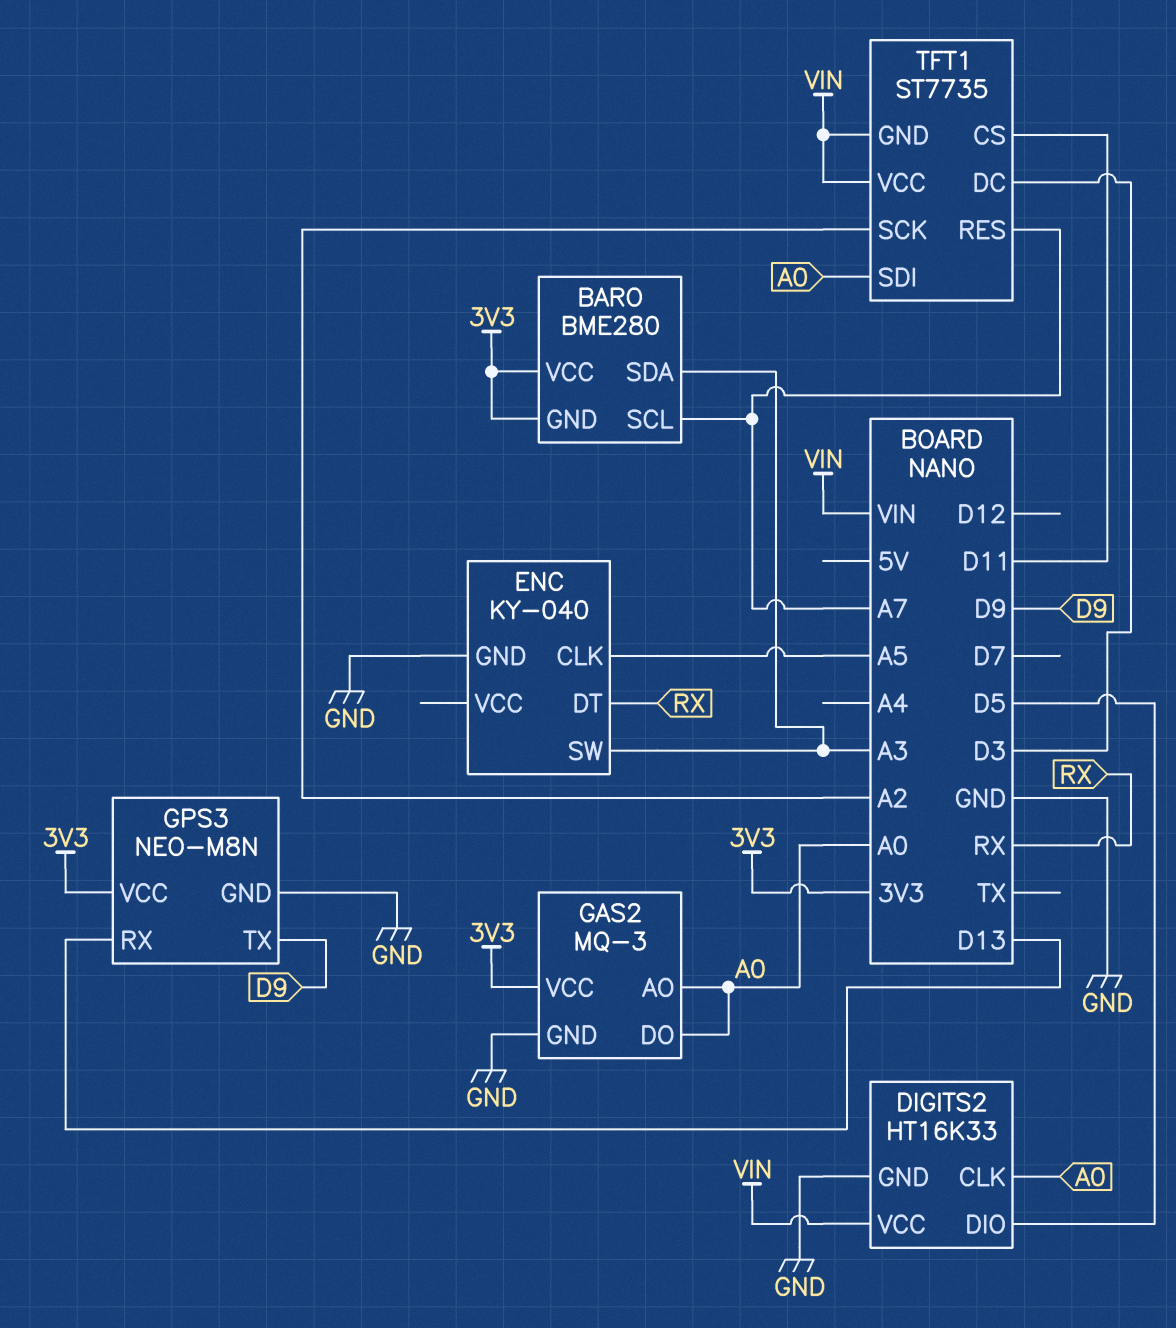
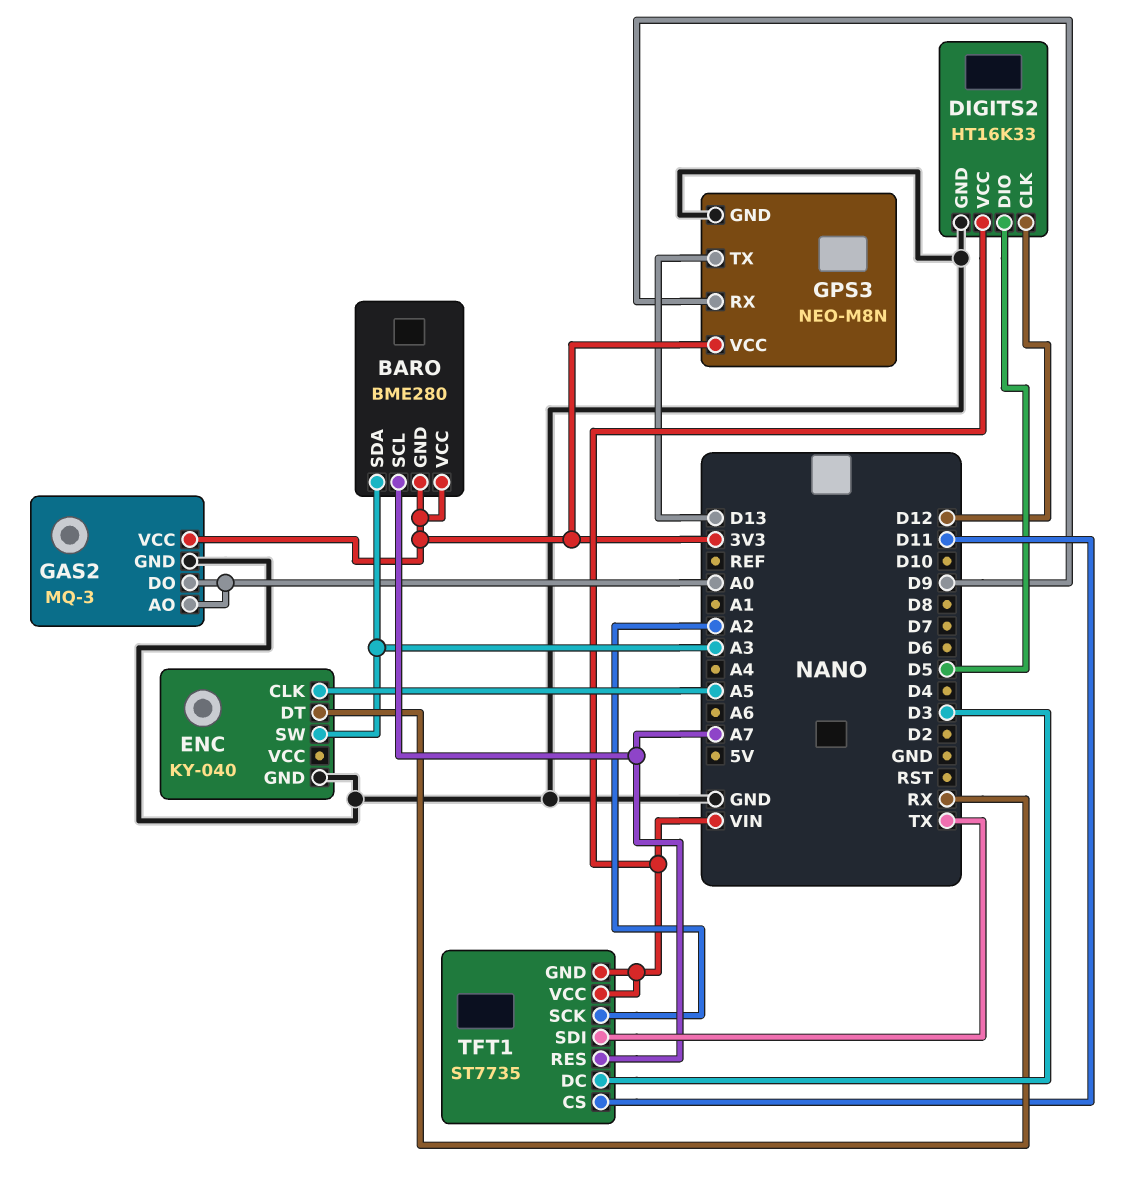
DIGITS2 pin CLK: A0 -> D12
GPS3 pin RX: D13 -> D9
GPS3 pin TX: D9 -> D13
TFT1 pin SDI: A0 -> TX

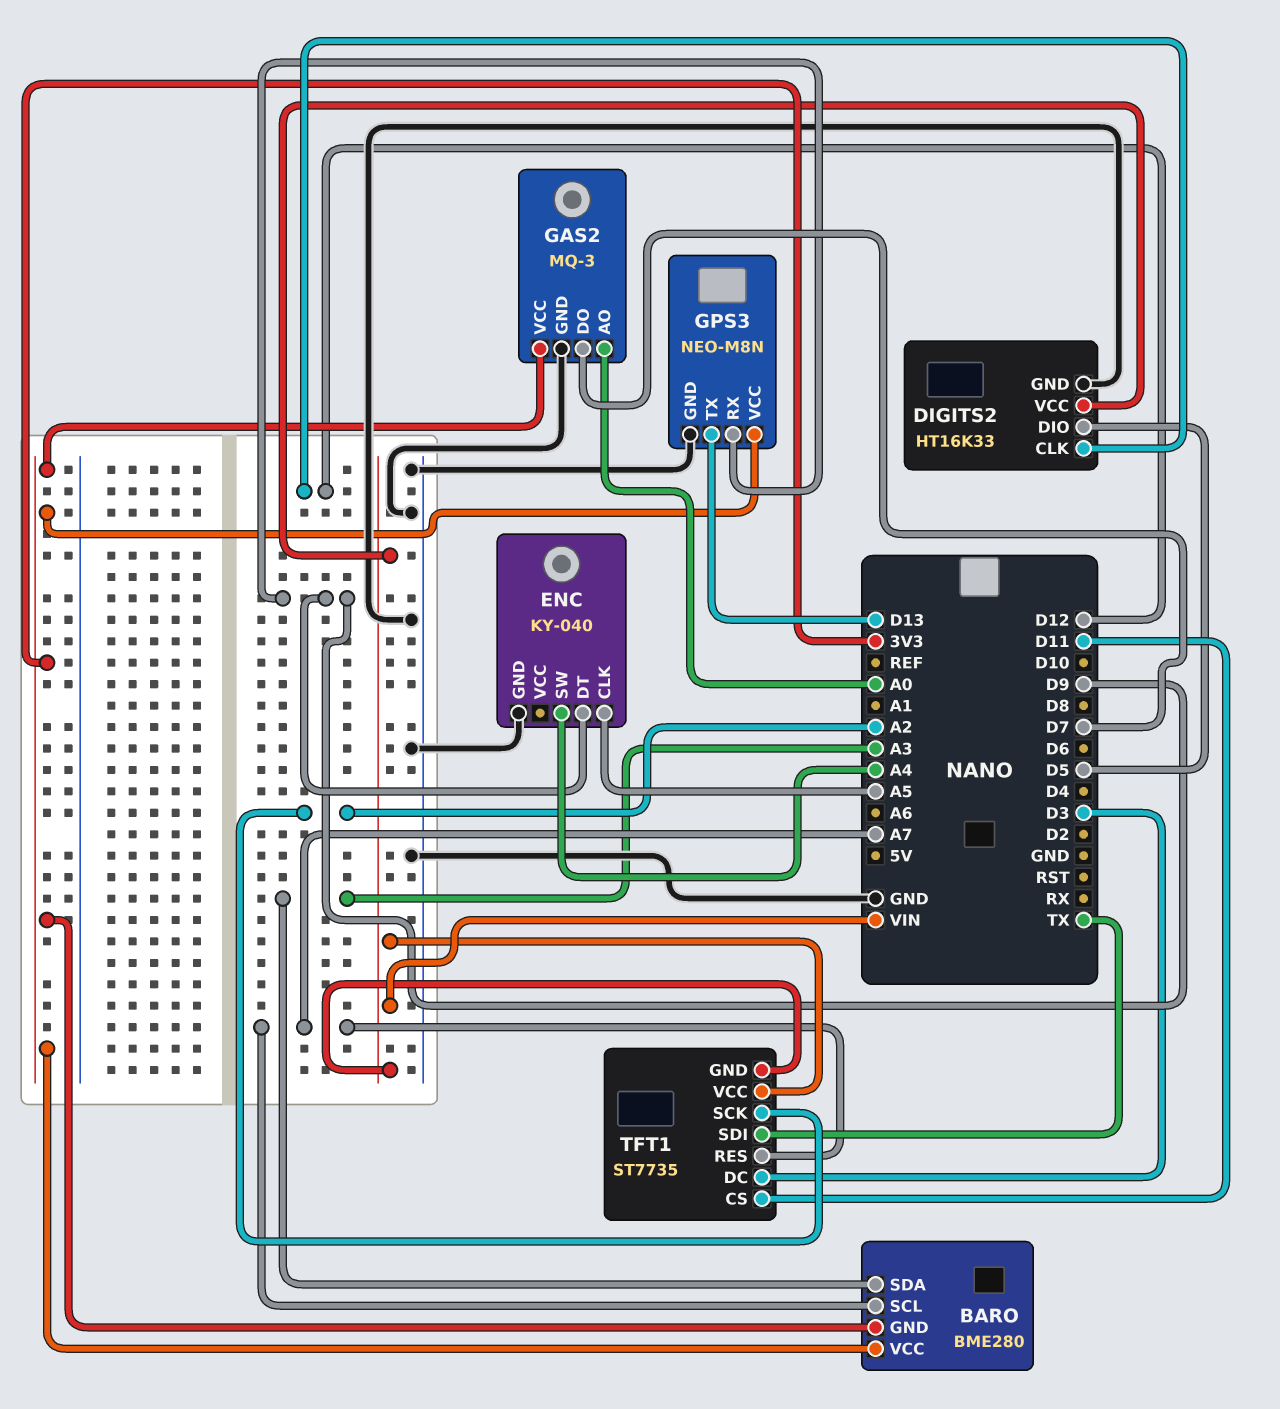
ENC pin DT: RX -> D9
ENC pin SW: A3 -> A4
GAS2 pin DO: A0 -> D7

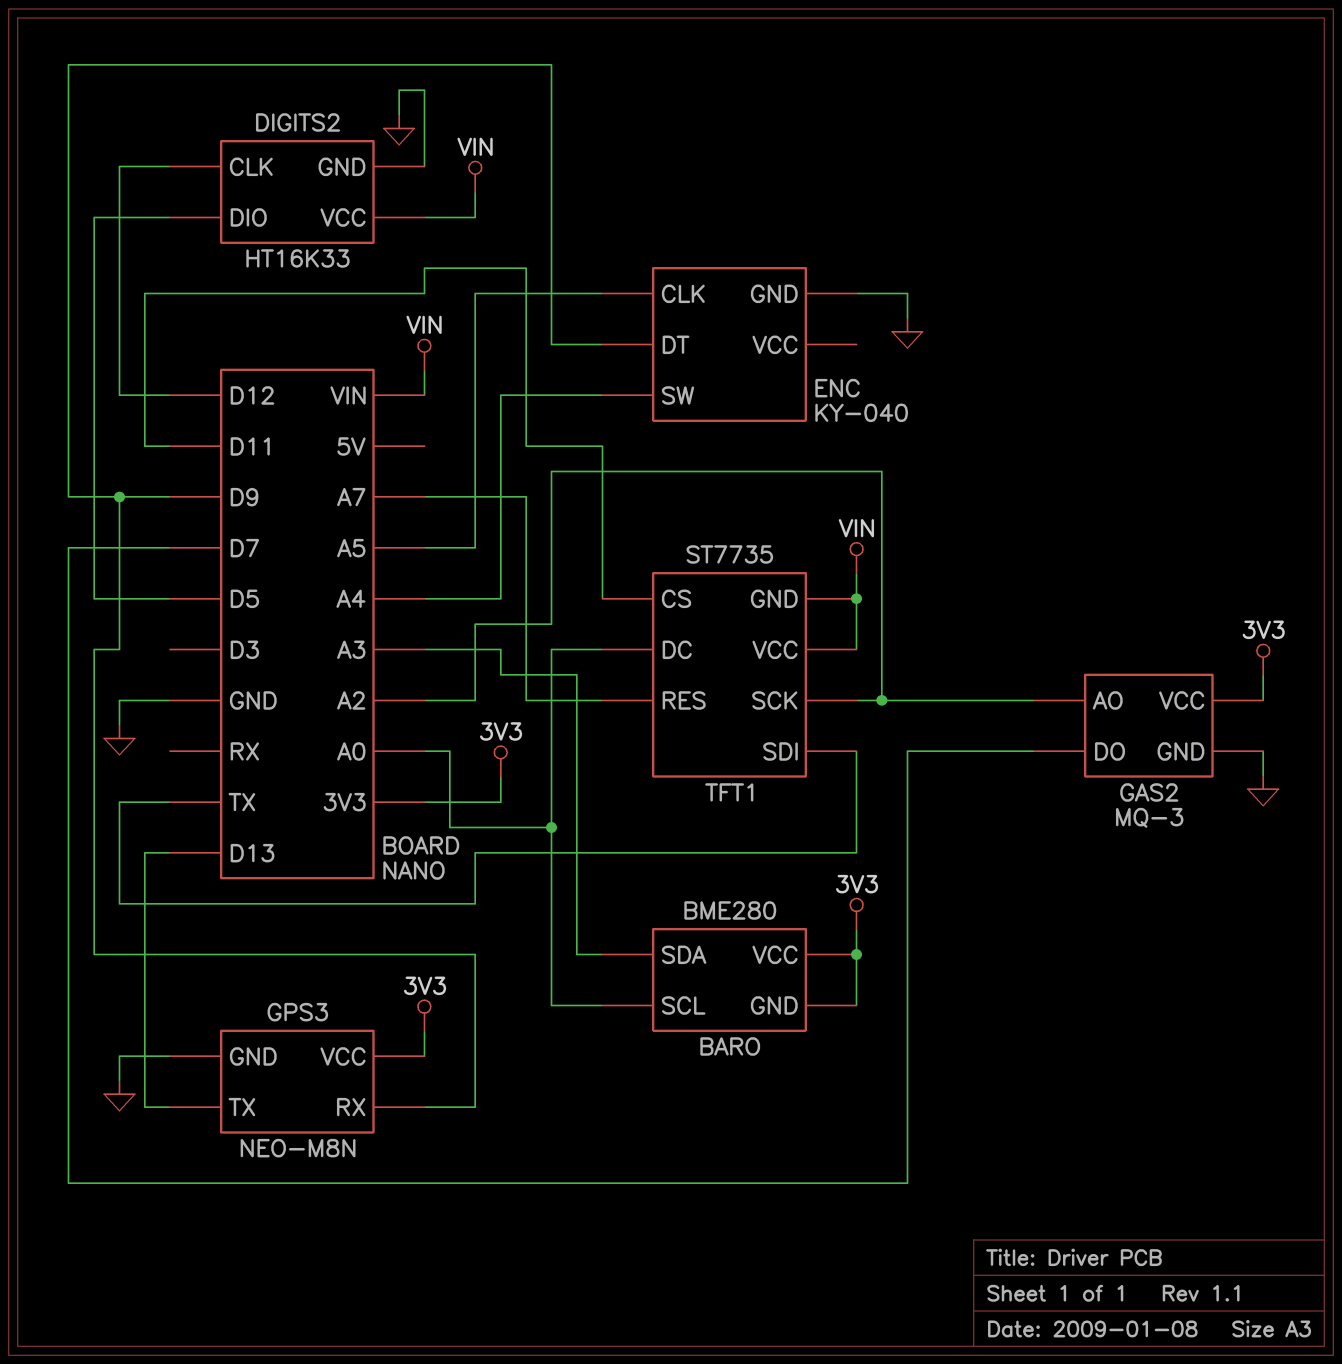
BARO pin SCL: A7 -> A0
GAS2 pin AO: A0 -> A2
TFT1 pin DC: D3 -> A0

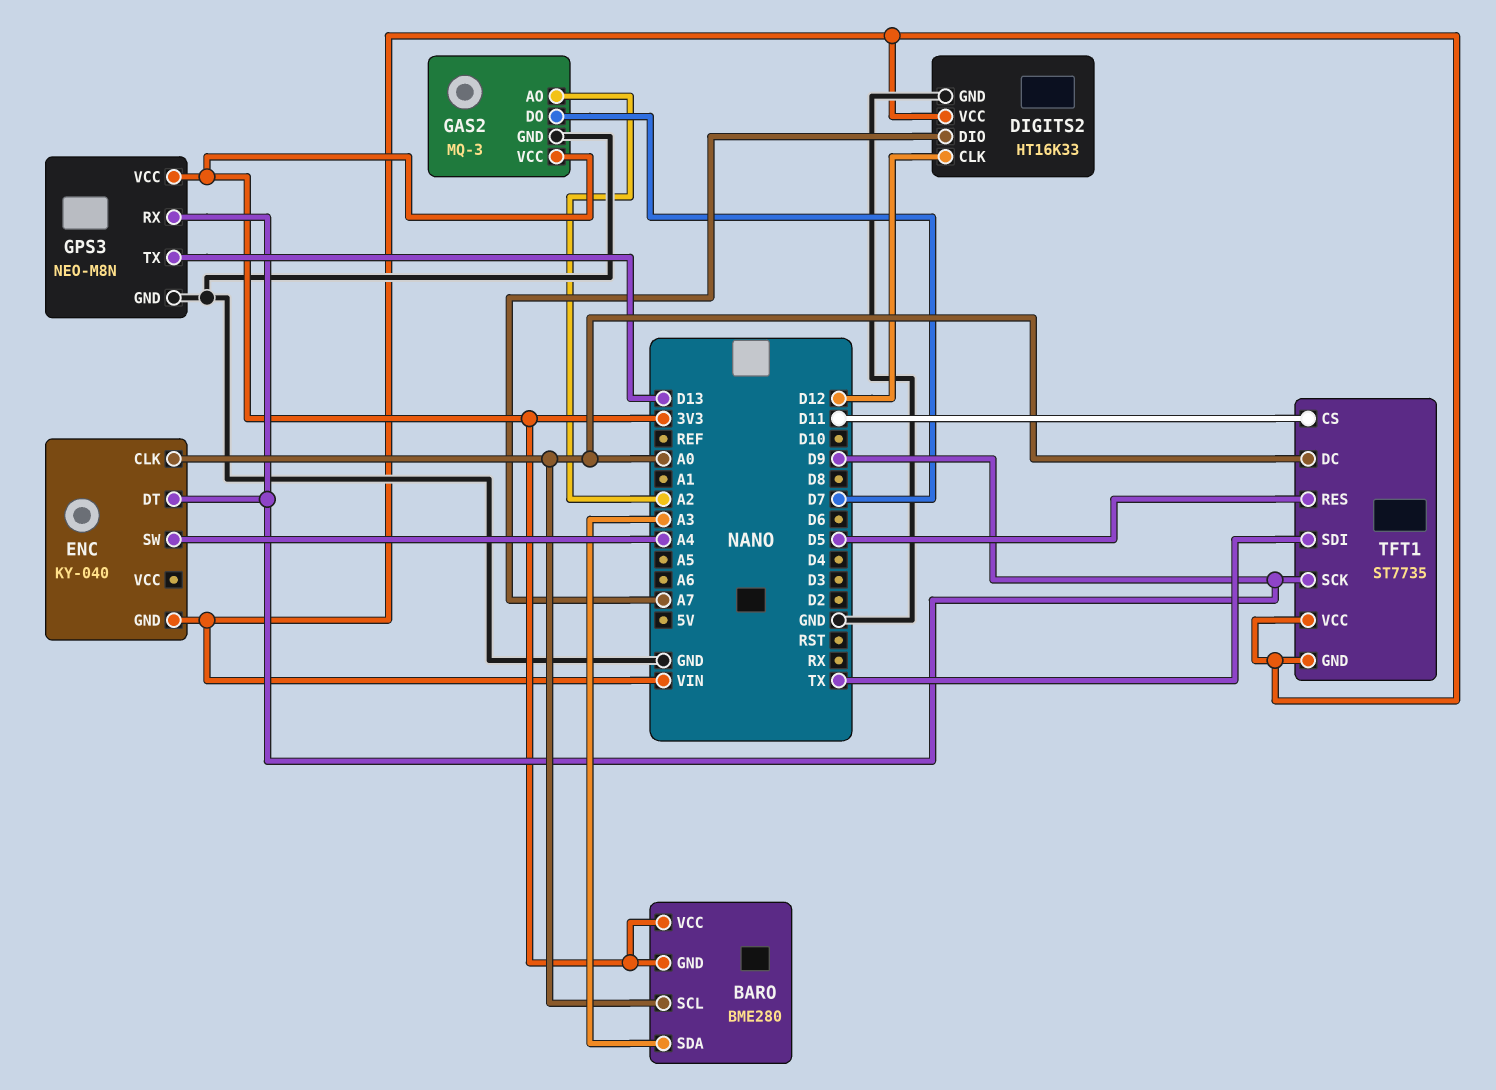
DIGITS2 pin DIO: D5 -> A7
ENC pin CLK: A5 -> A0
ENC pin GND: GND -> VIN
TFT1 pin RES: A7 -> D5
TFT1 pin SCK: A2 -> D9

